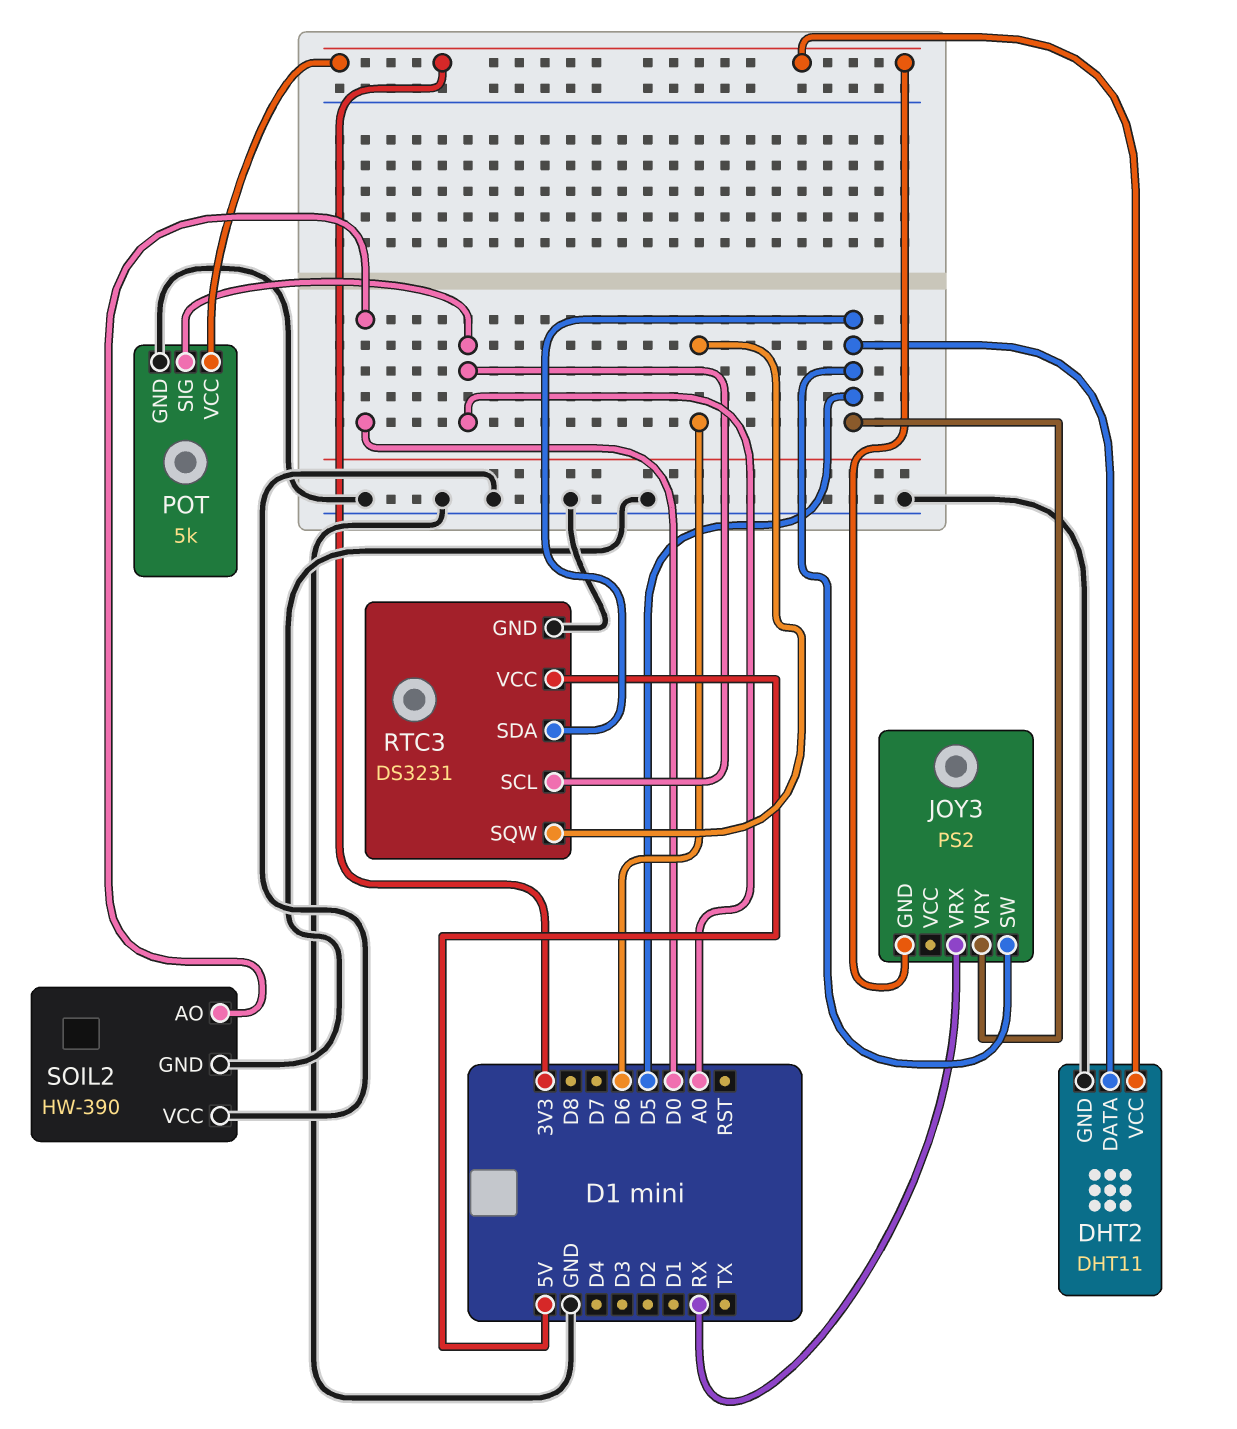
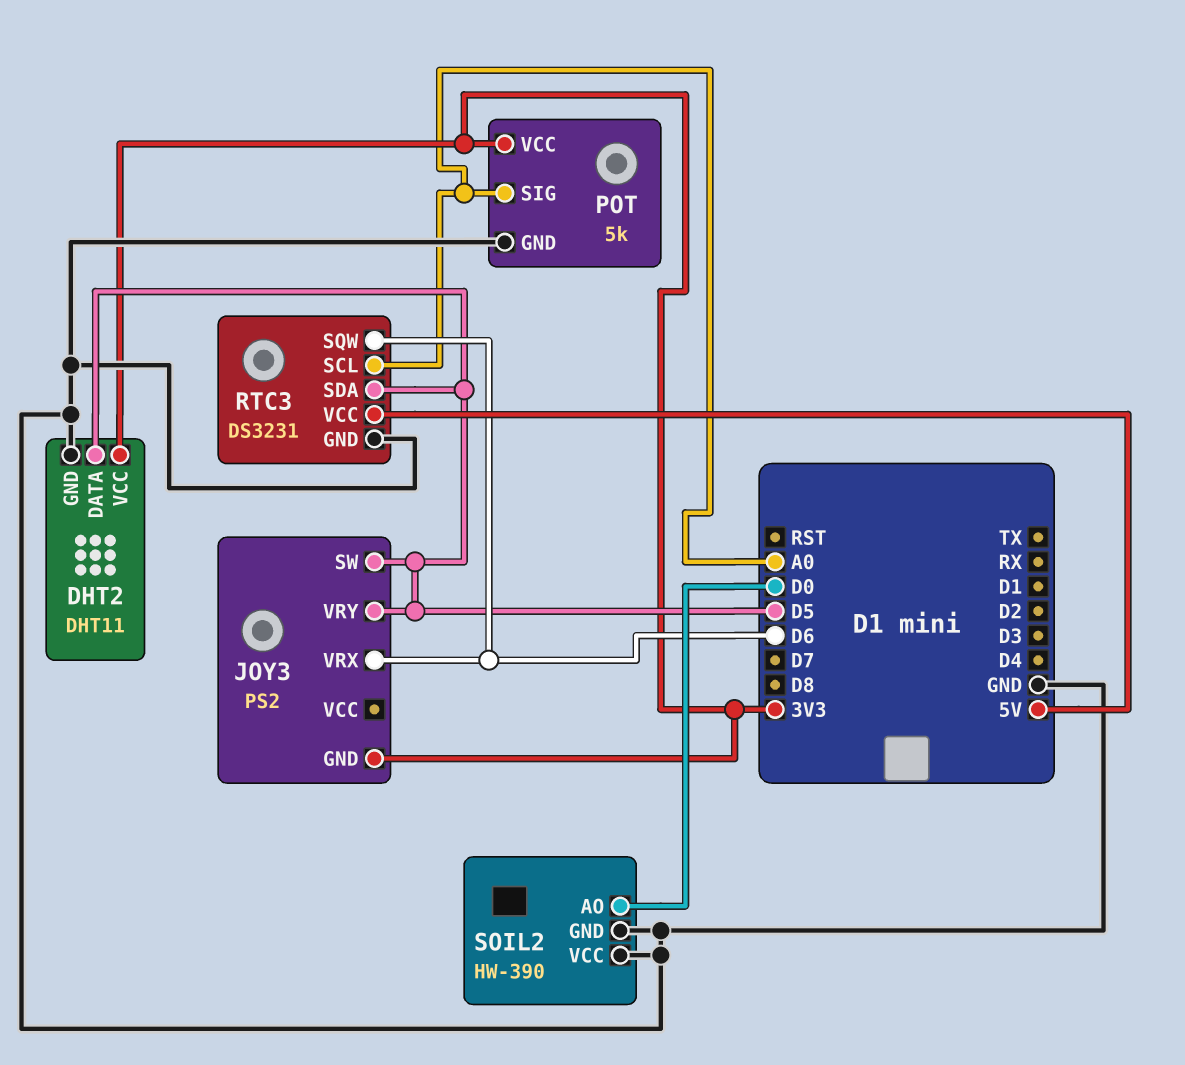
JOY3 pin VRX: RX -> D6

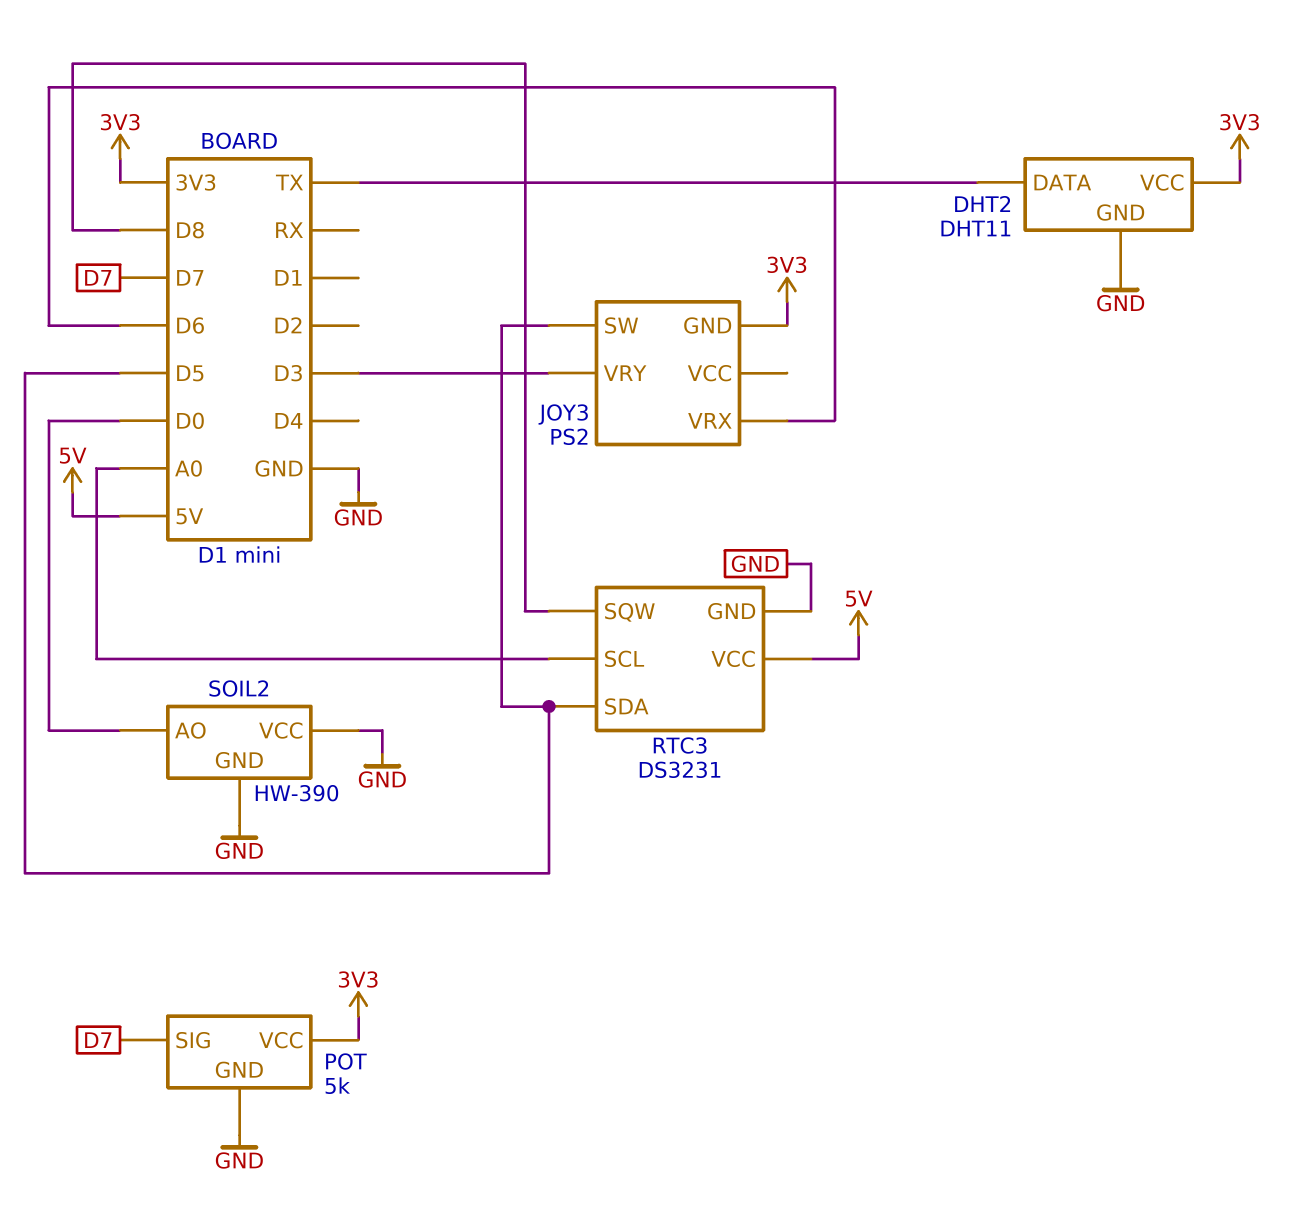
DHT2 pin DATA: D5 -> TX
JOY3 pin VRY: D5 -> D3
POT pin SIG: A0 -> D7
RTC3 pin SQW: D6 -> D8

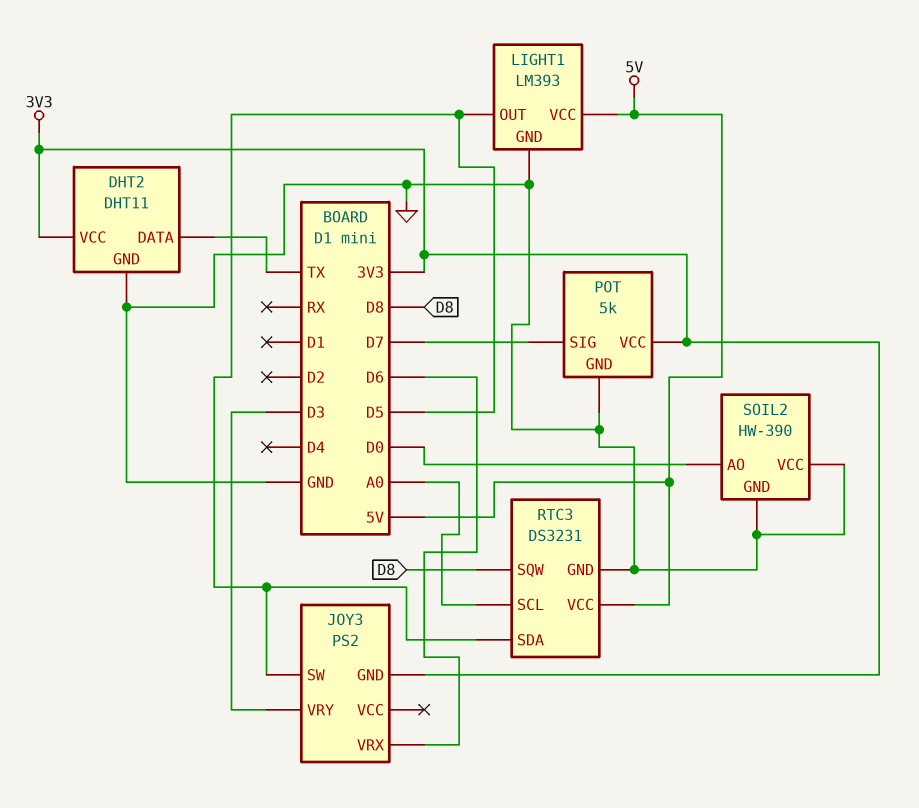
LIGHT1: none -> LM393
LIGHT1 pin GND: none -> GND
LIGHT1 pin OUT: none -> D5
LIGHT1 pin VCC: none -> 5V

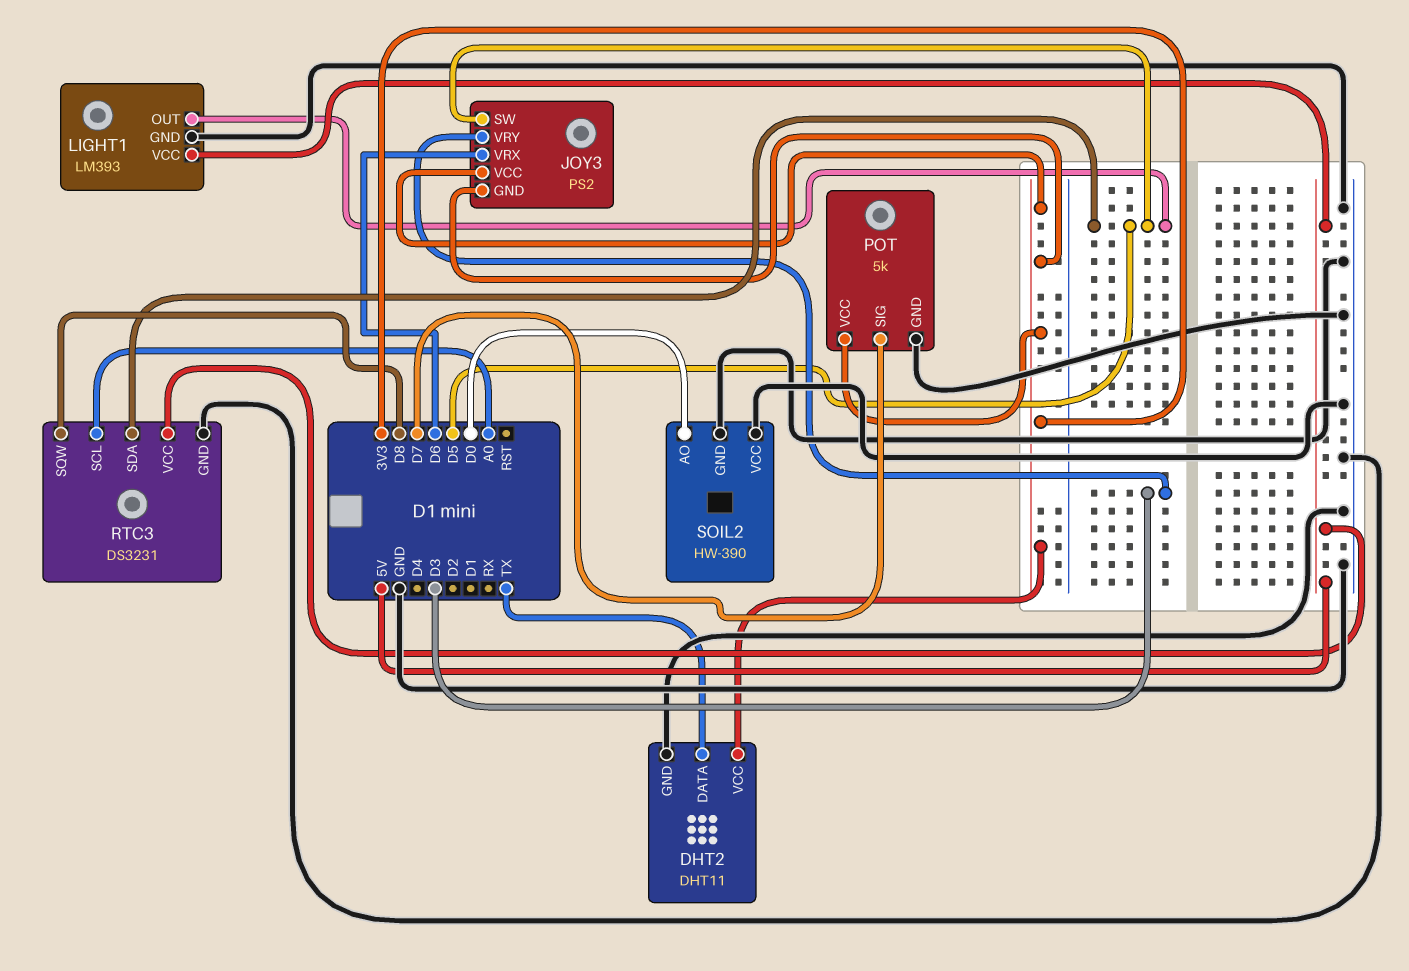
JOY3 pin VCC: none -> 3V3

